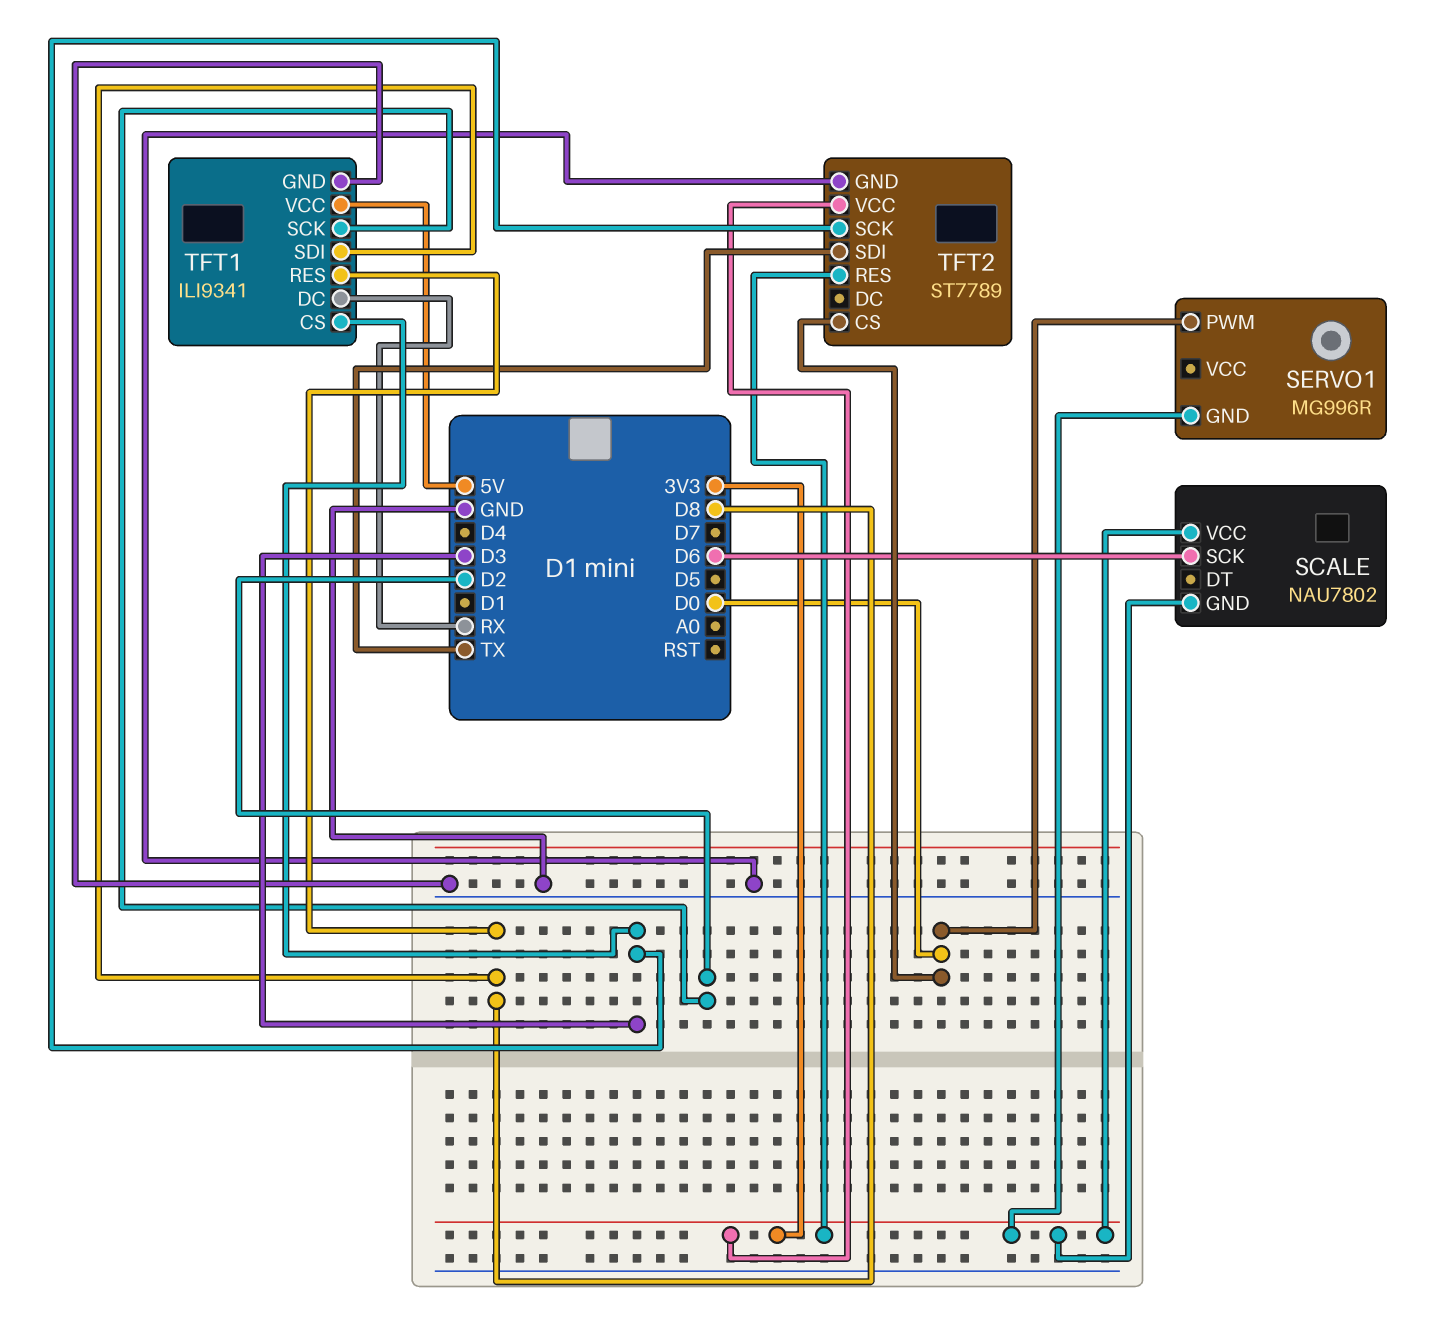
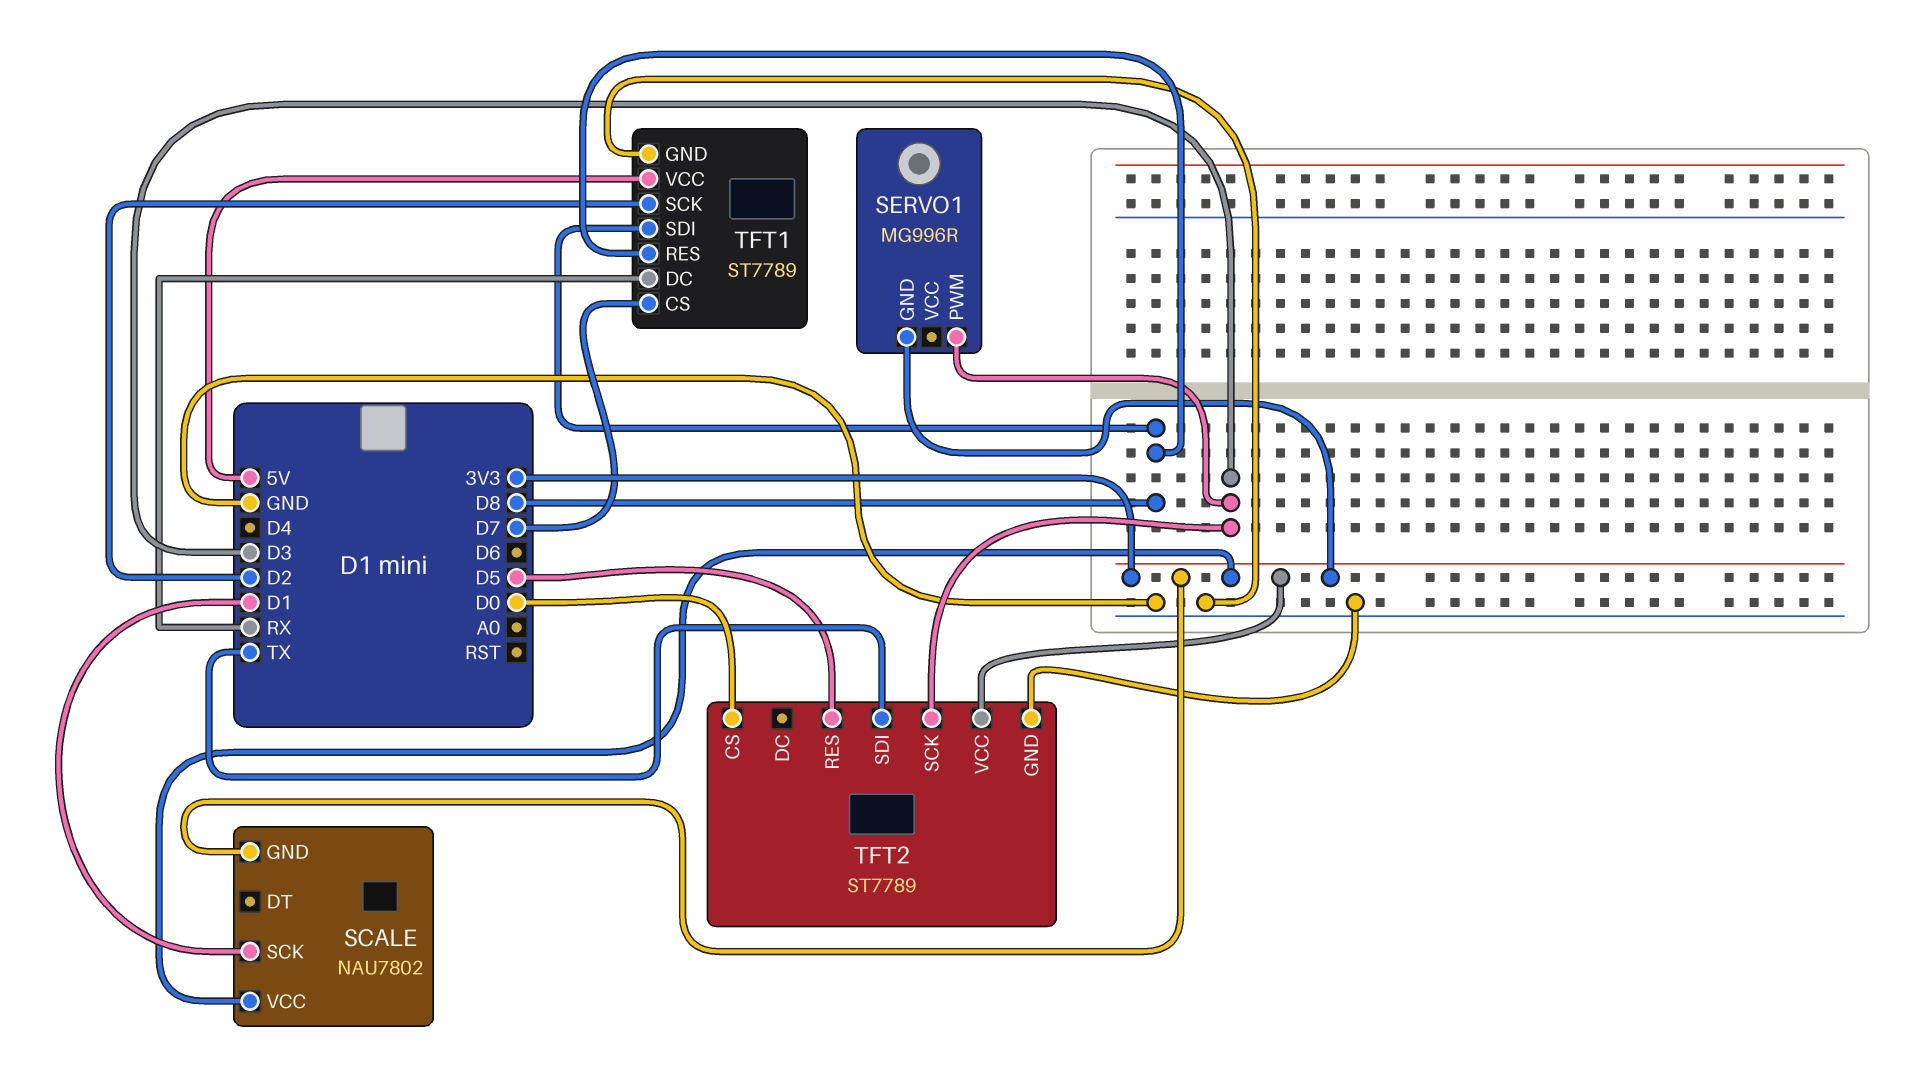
SCALE pin SCK: D6 -> D1
SERVO1 pin PWM: D0 -> D3
TFT1: ILI9341 -> ST7789
TFT1 pin CS: D3 -> D7
TFT2 pin RES: 3V3 -> D5

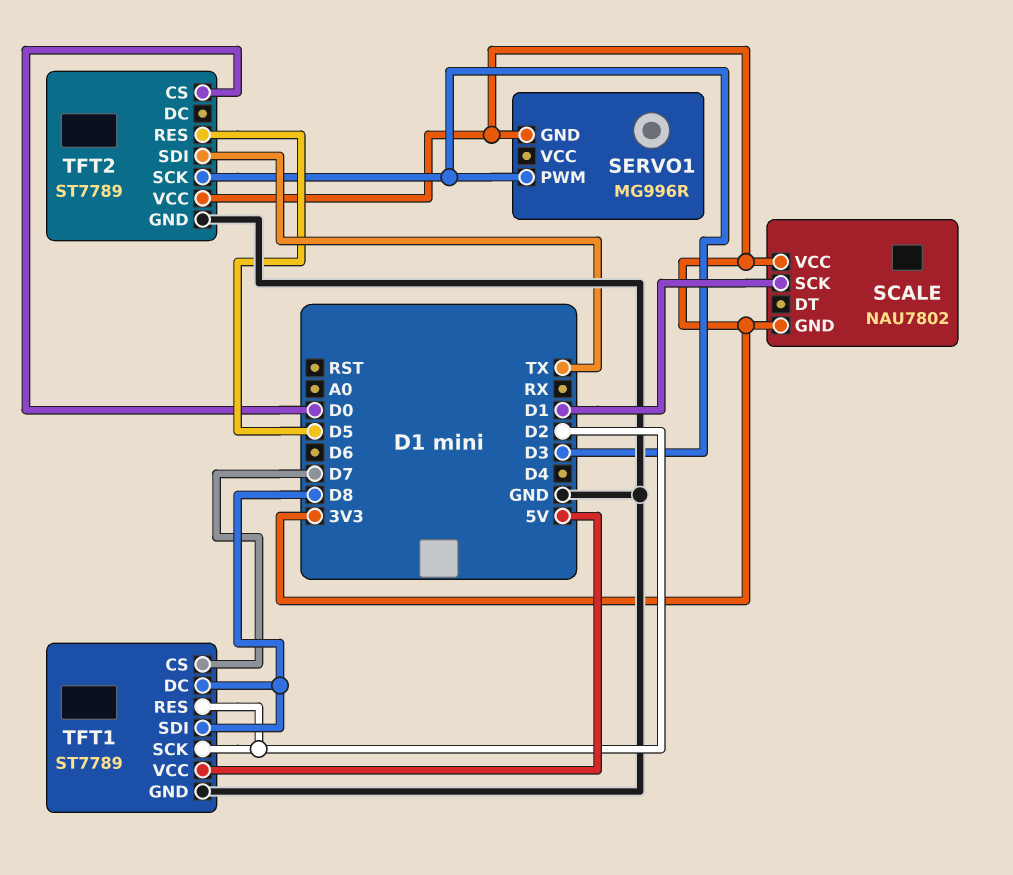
TFT1 pin DC: RX -> D8
TFT1 pin RES: D8 -> D2

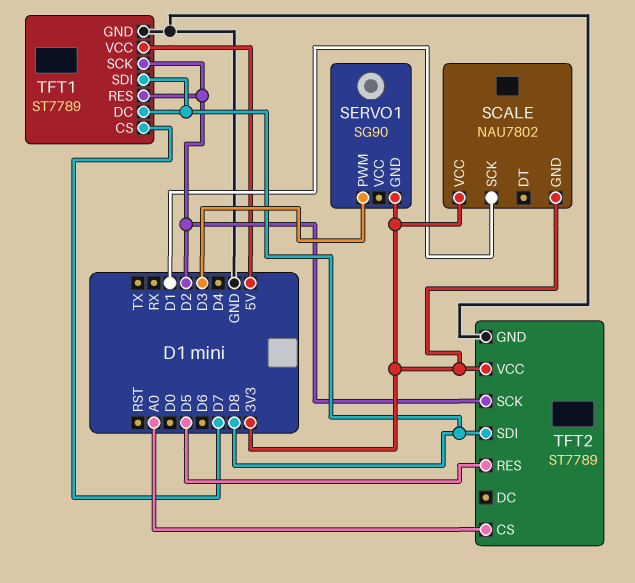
SERVO1: MG996R -> SG90
TFT2 pin CS: D0 -> A0
TFT2 pin SCK: D3 -> D2
TFT2 pin SDI: TX -> D8

